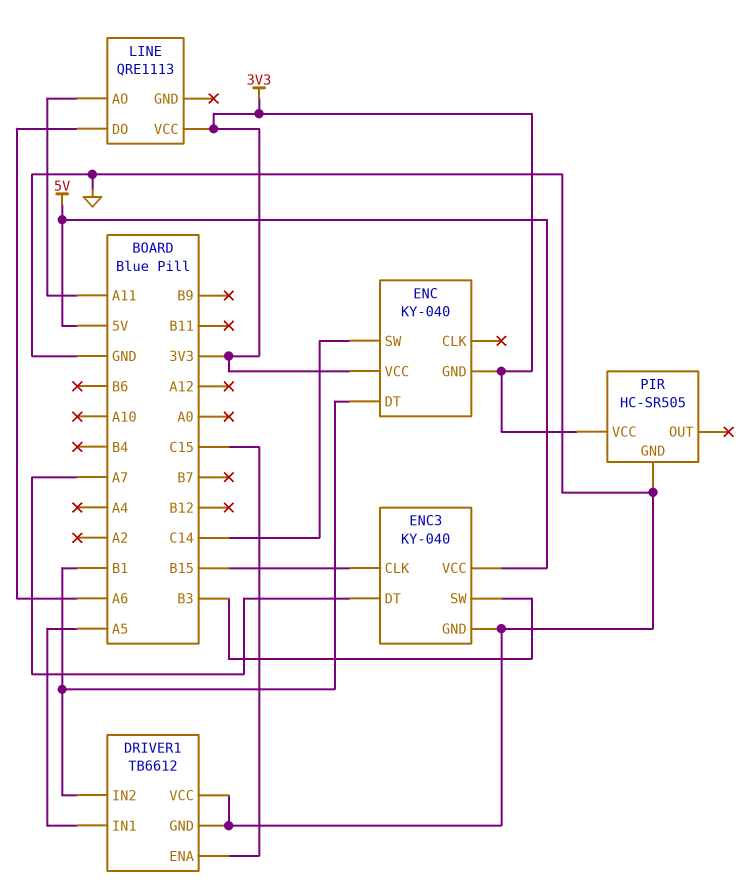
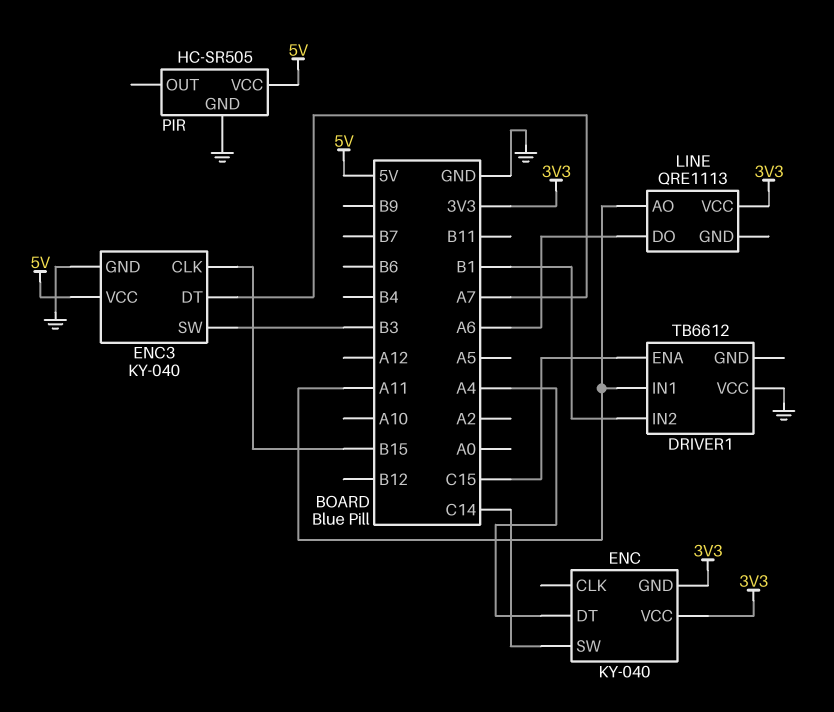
DRIVER1 pin GND: GND -> none
DRIVER1 pin IN1: A5 -> A11
ENC pin DT: B1 -> A4
PIR pin VCC: 3V3 -> 5V

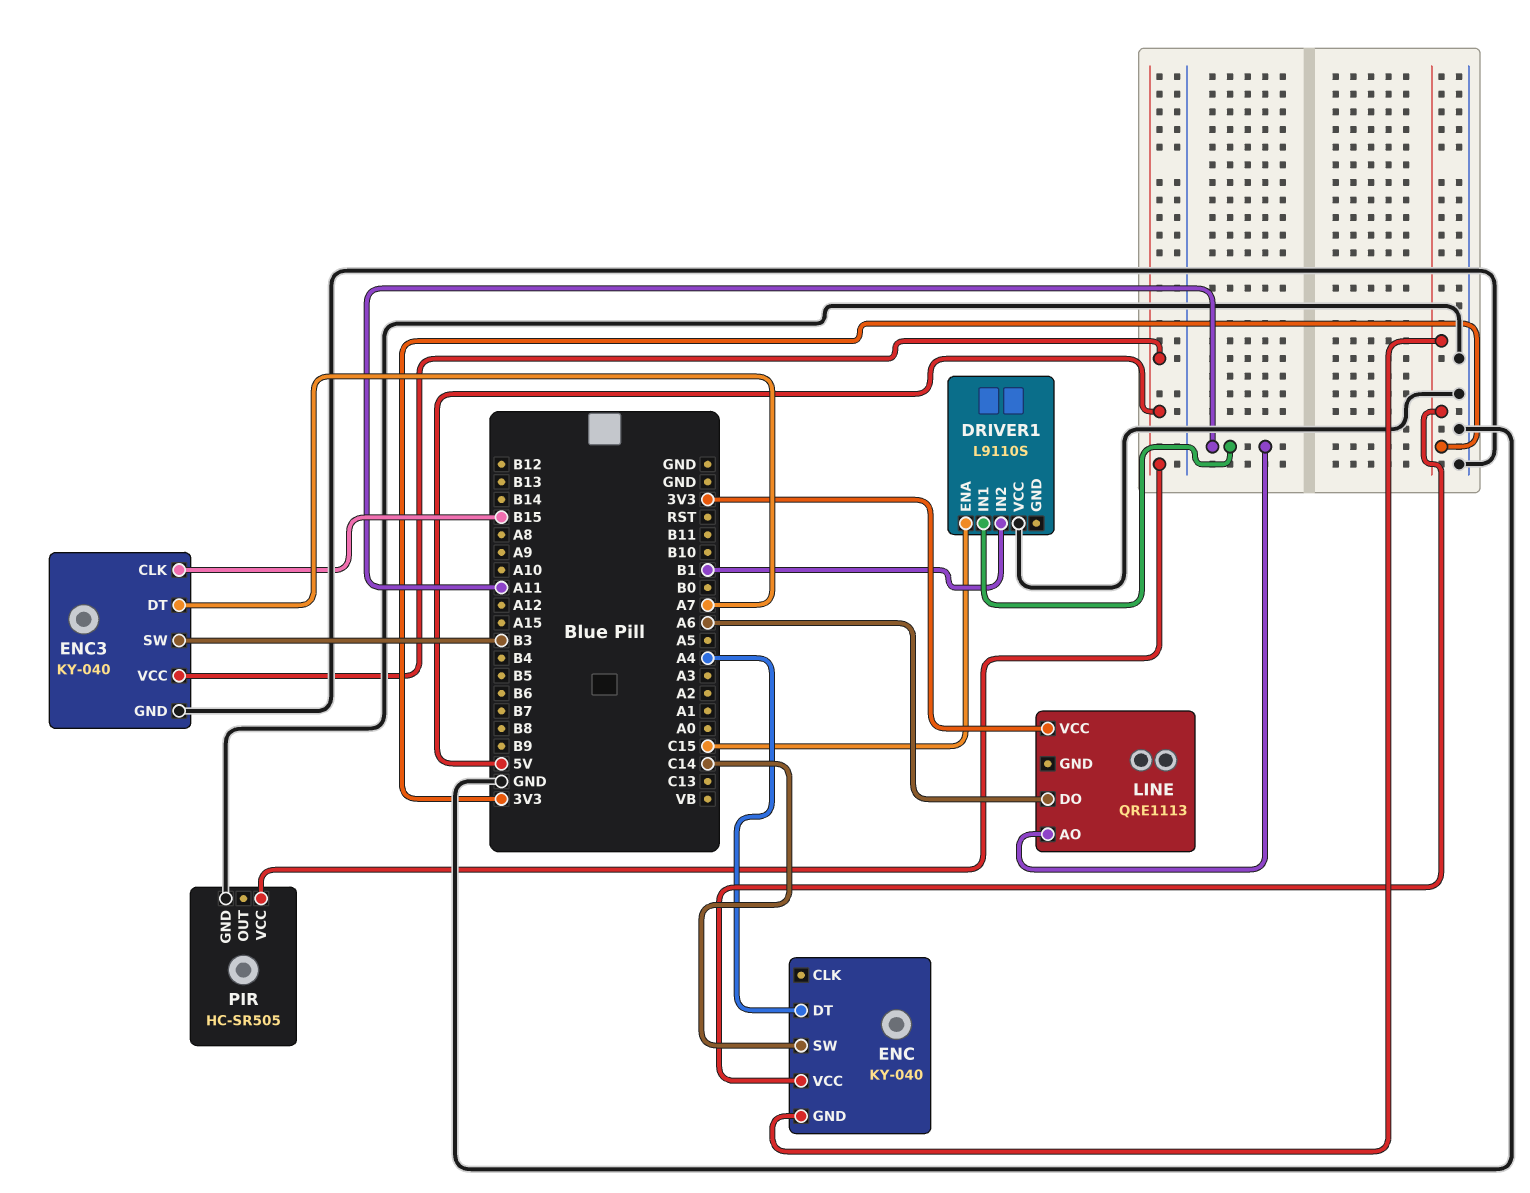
DRIVER1: TB6612 -> L9110S

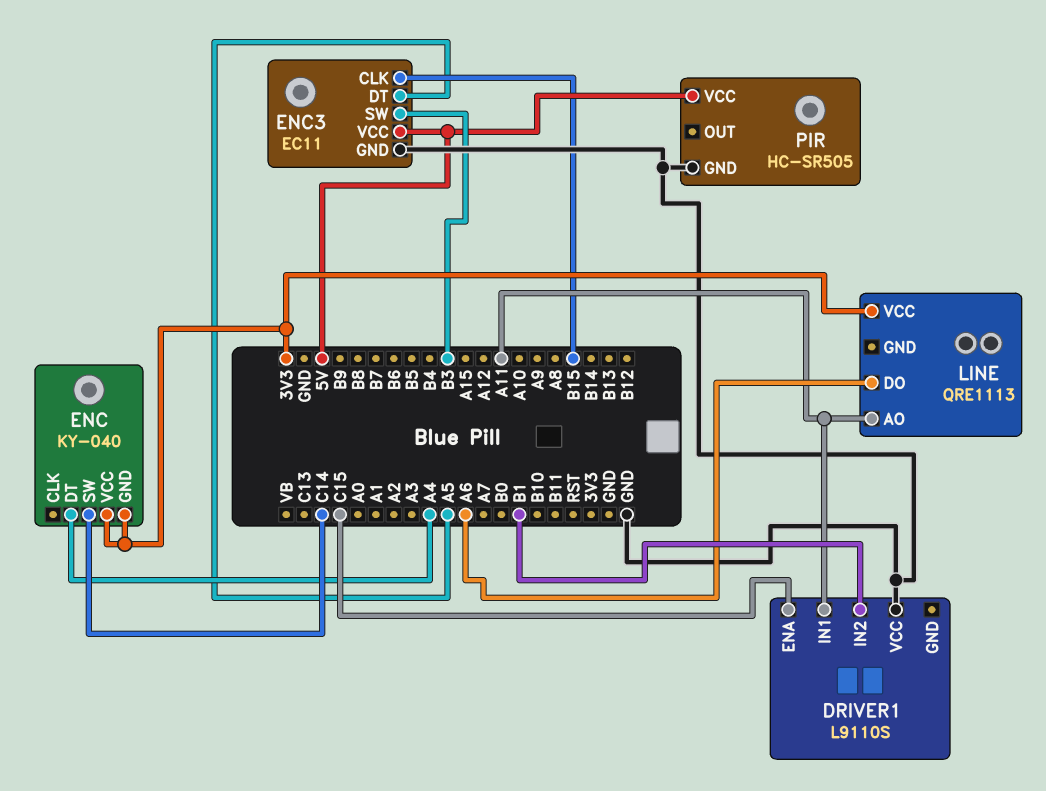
ENC3: KY-040 -> EC11
ENC3 pin DT: A7 -> A5

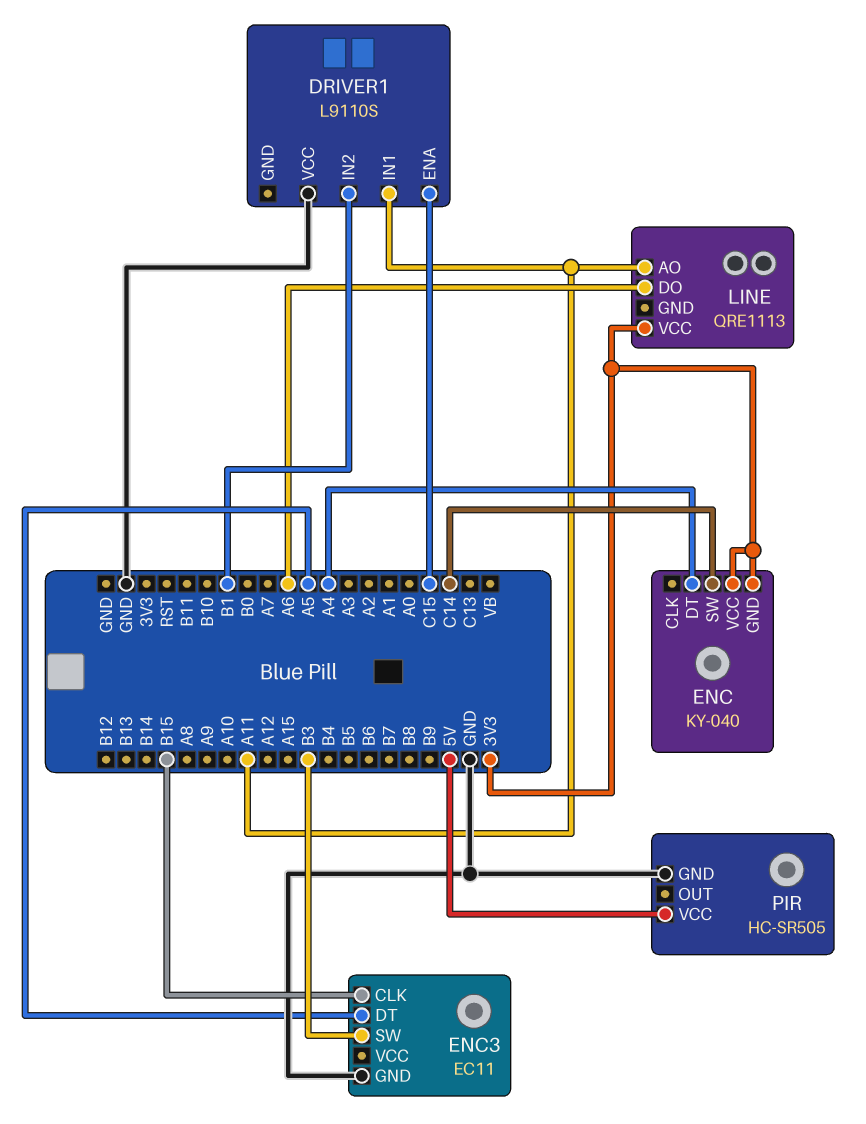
ENC3 pin VCC: 5V -> none

